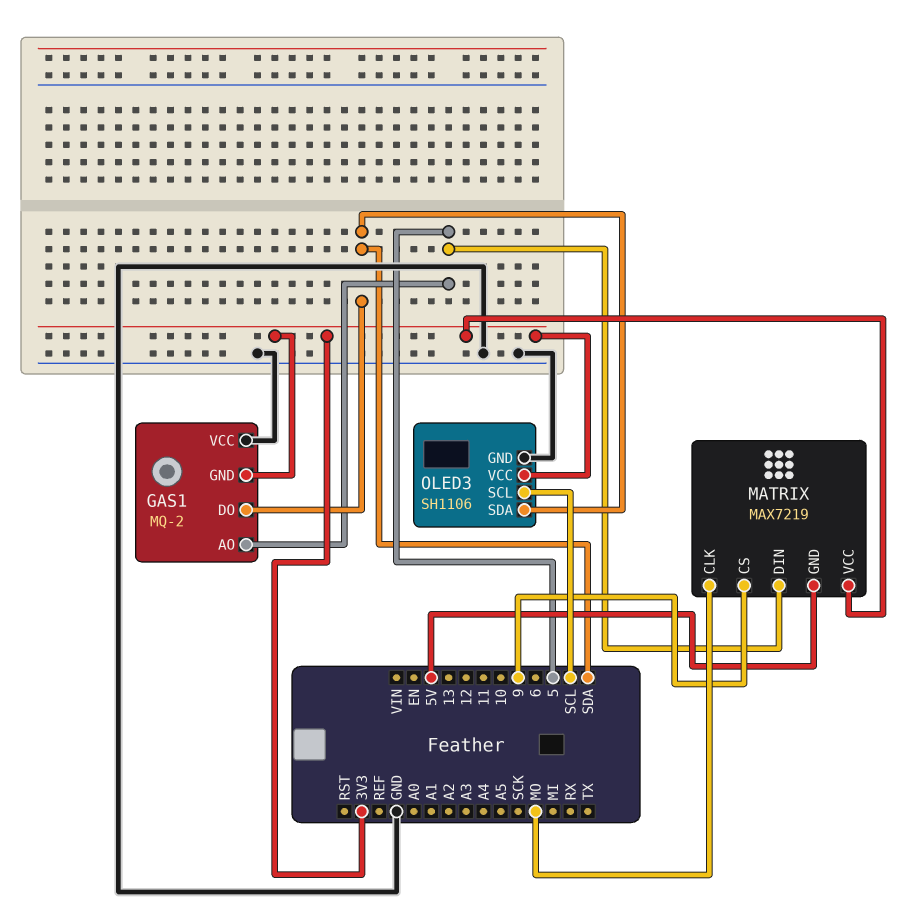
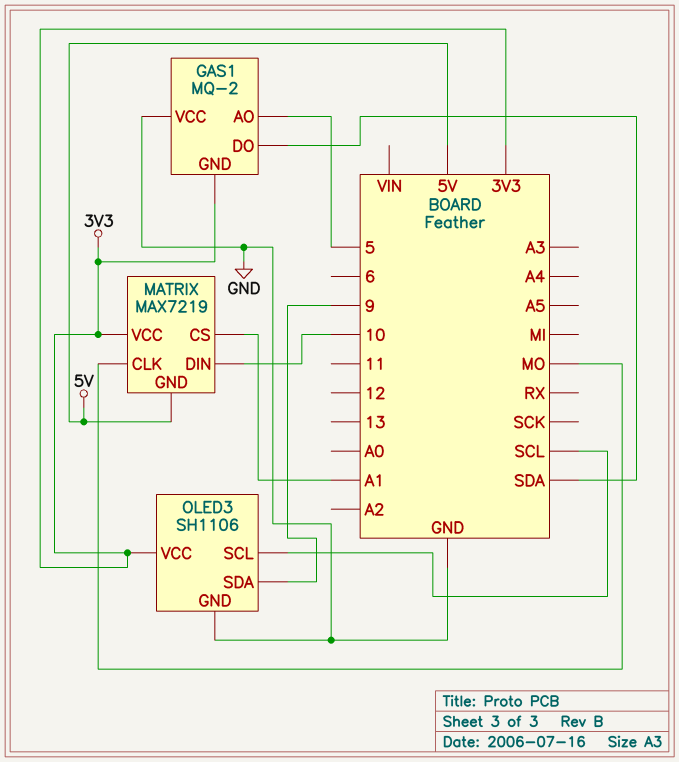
MATRIX pin CS: 9 -> A1
MATRIX pin DIN: 5 -> 10
OLED3 pin SDA: SDA -> 9

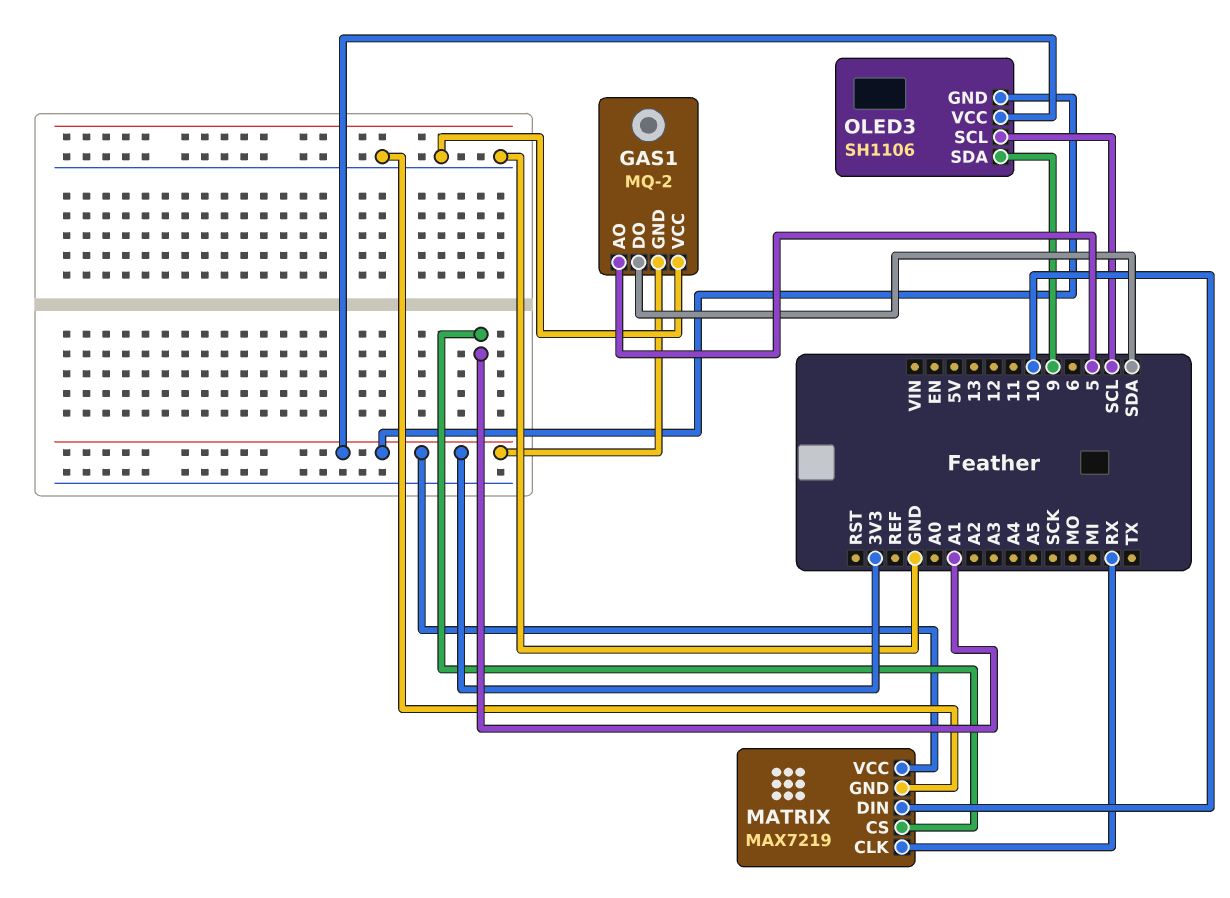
MATRIX pin CLK: MO -> RX
MATRIX pin GND: 5V -> GND
OLED3 pin GND: GND -> 3V3

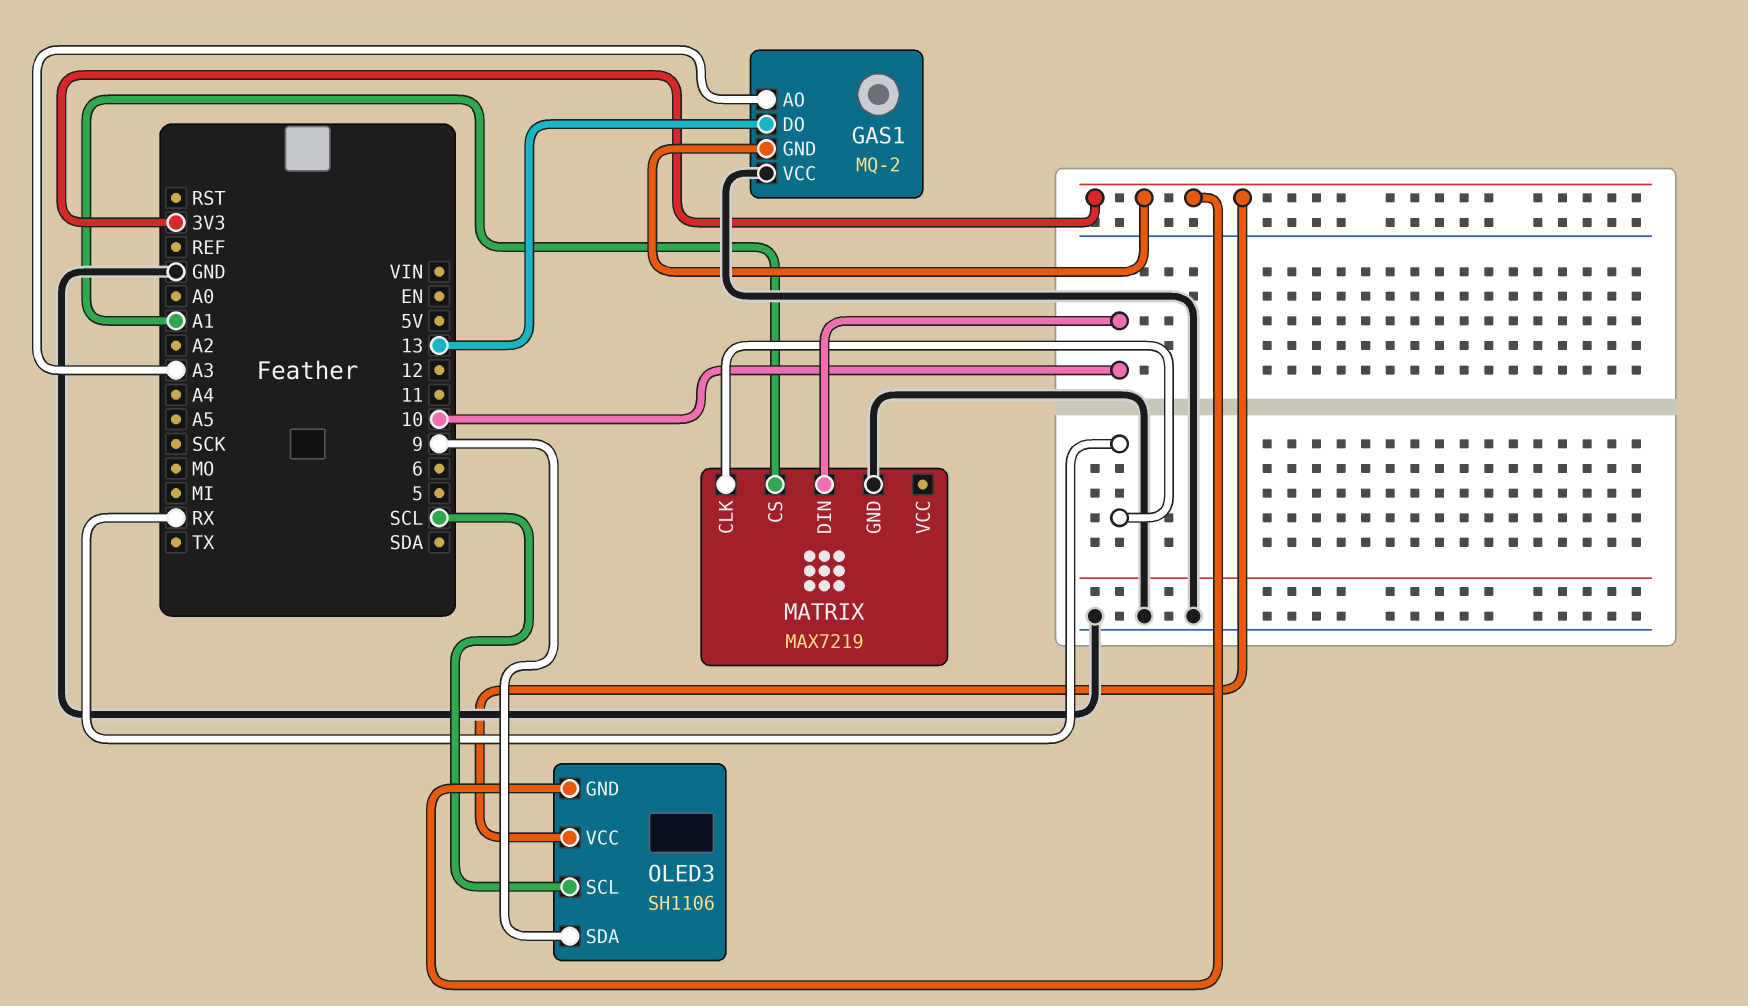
GAS1 pin AO: 5 -> A3
GAS1 pin DO: SDA -> 13
MATRIX pin VCC: 3V3 -> none

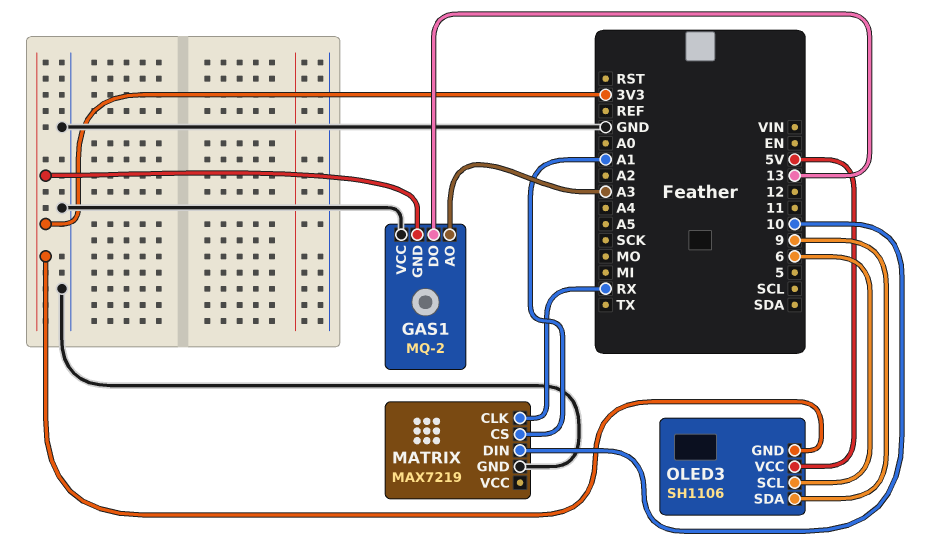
OLED3 pin SCL: SCL -> 6
OLED3 pin VCC: 3V3 -> 5V

